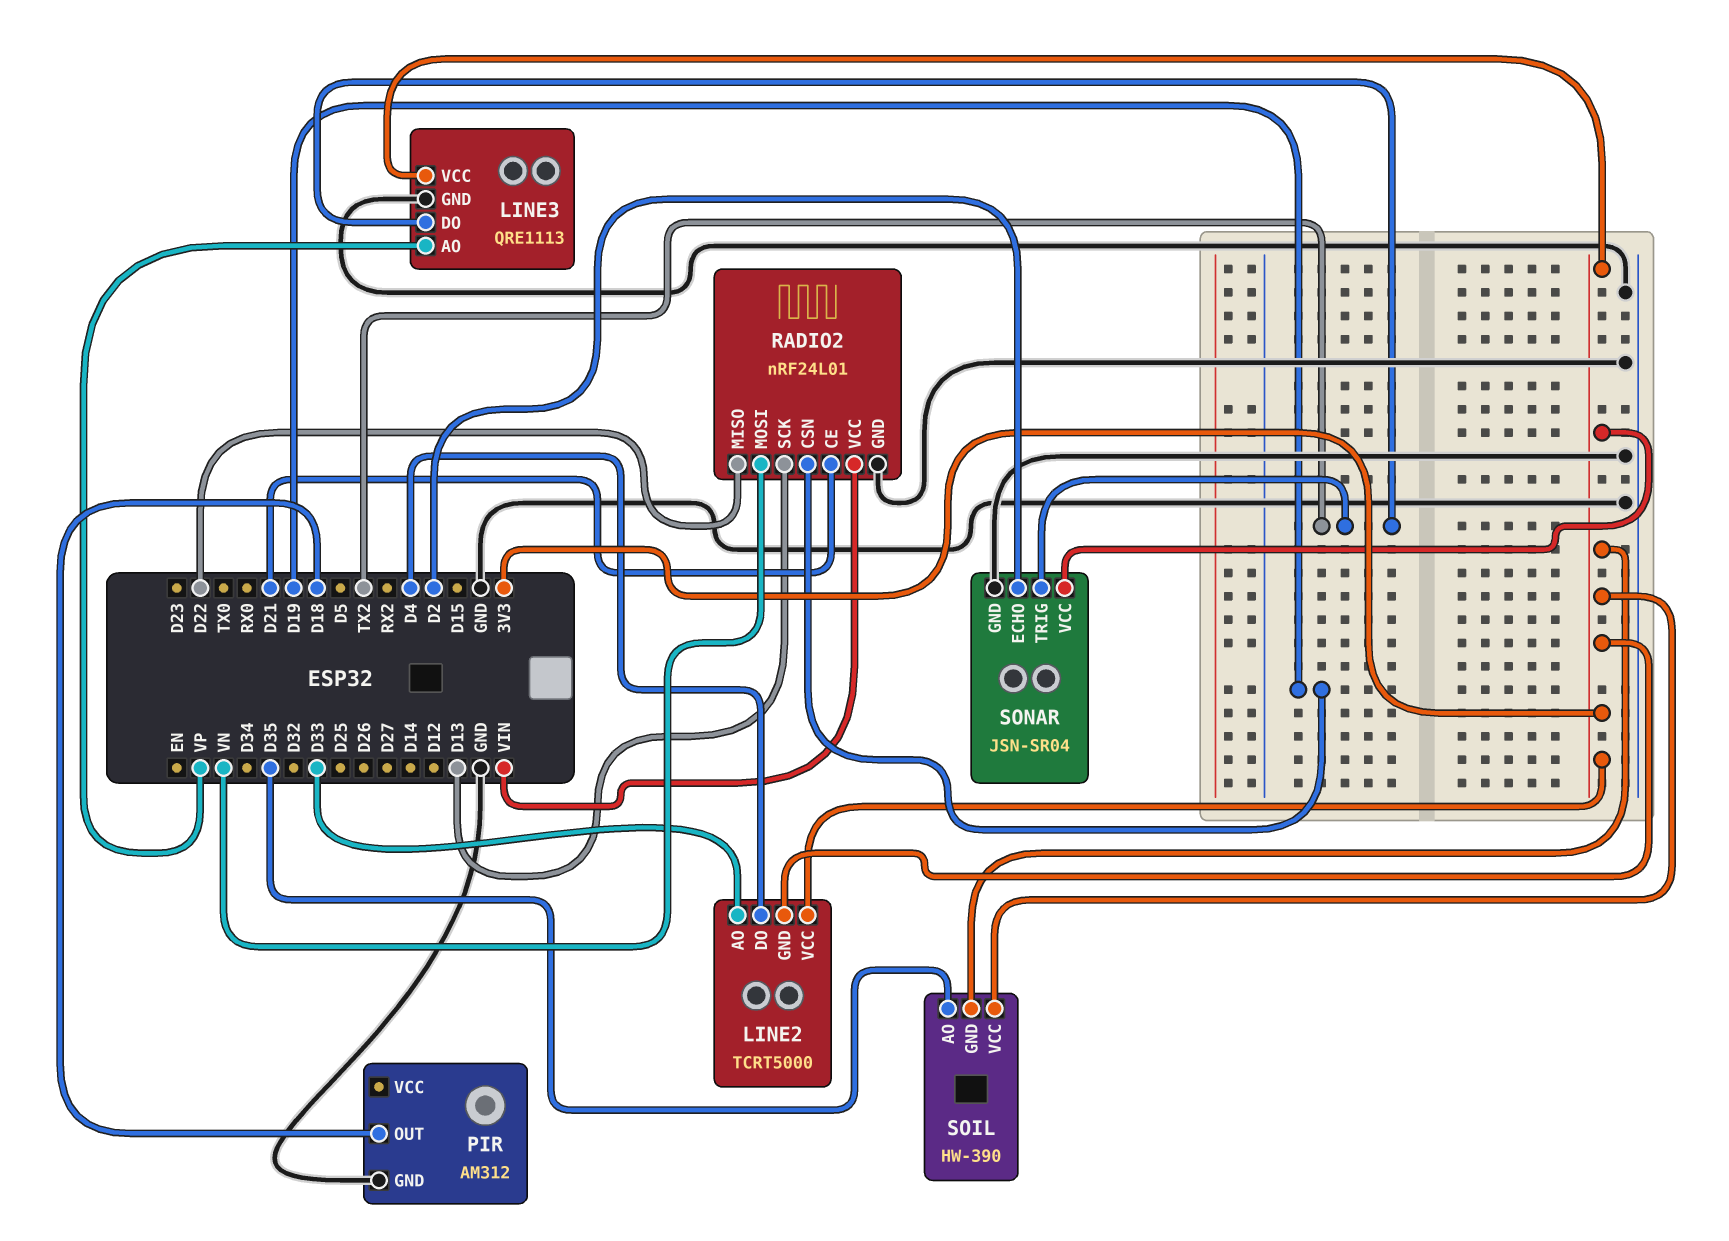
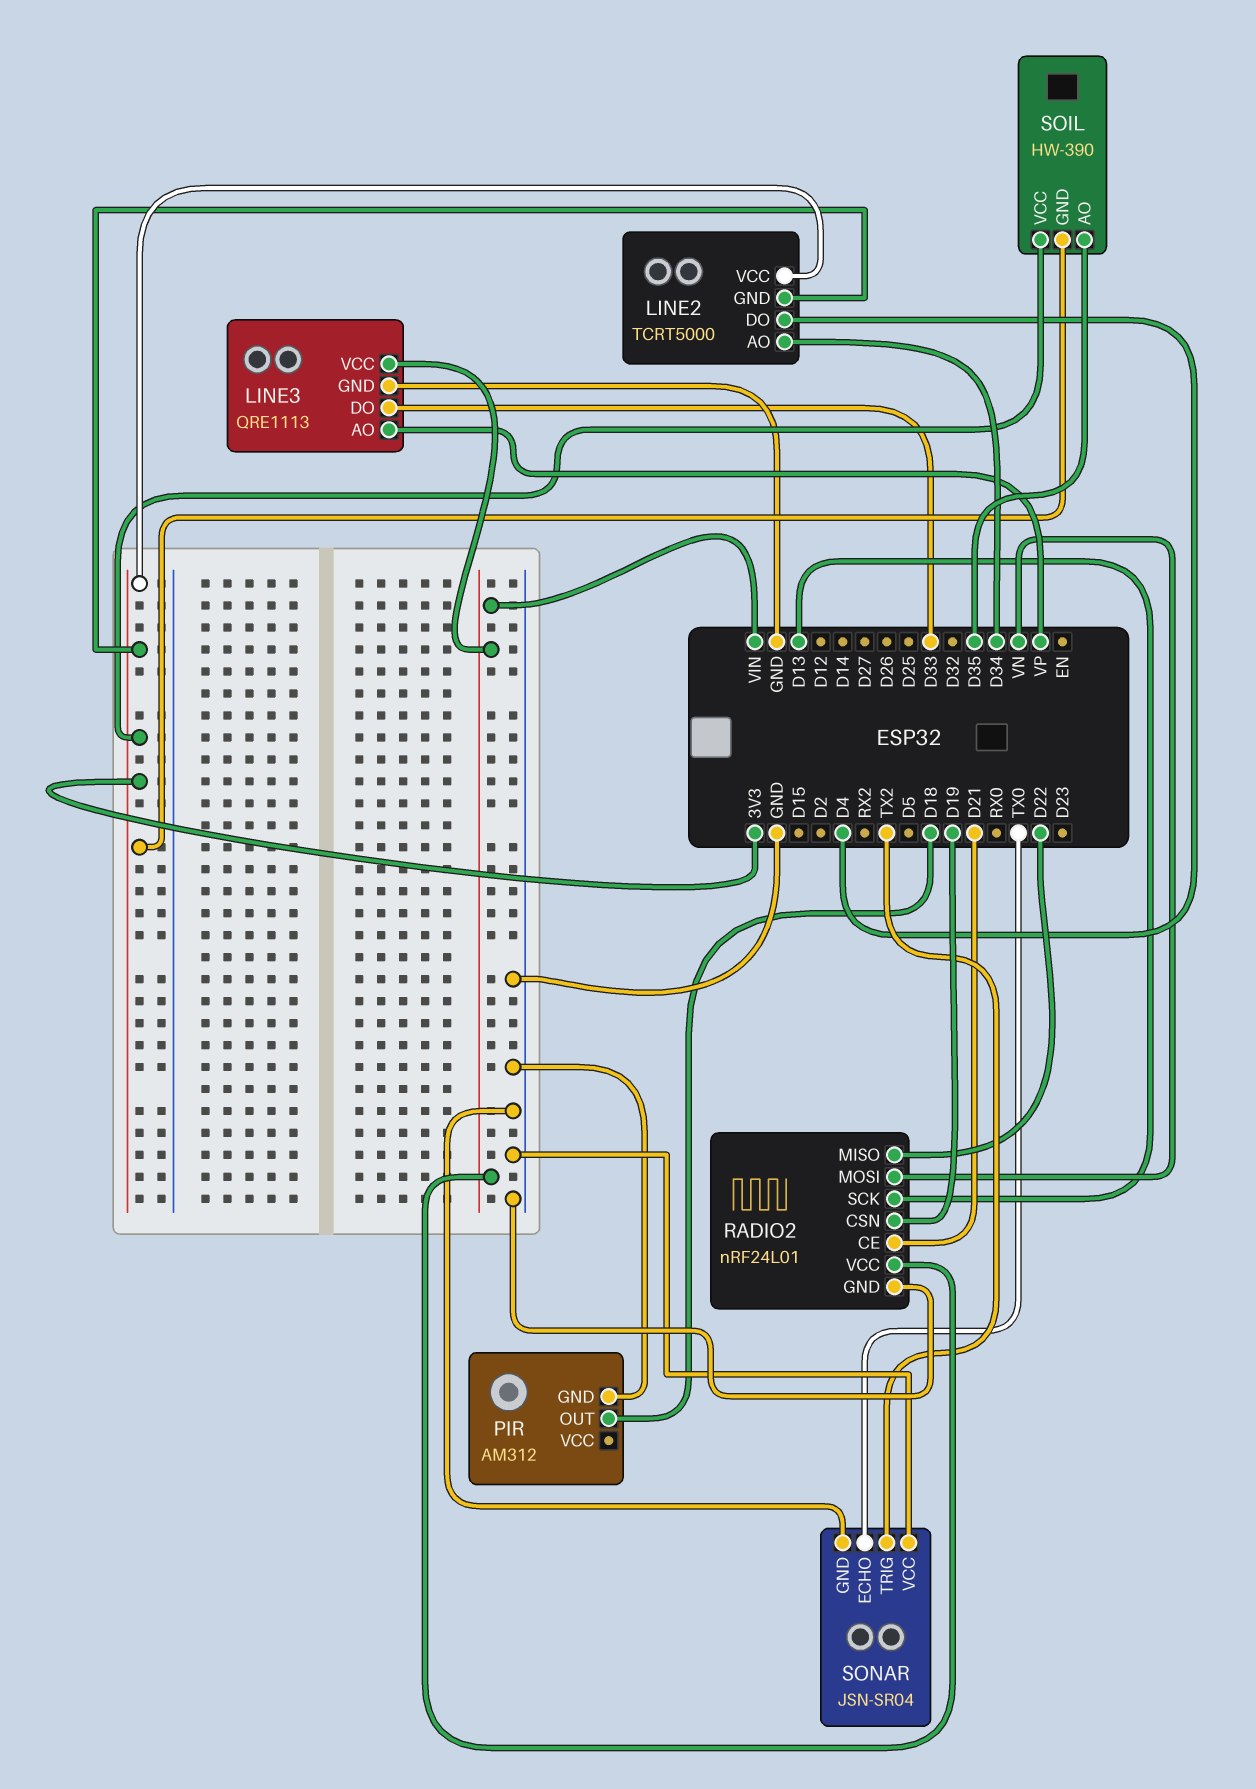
LINE2 pin AO: D33 -> D34
LINE3 pin DO: TX2 -> D33
LINE3 pin VCC: 3V3 -> VIN
SONAR pin ECHO: D2 -> TX0
SONAR pin VCC: 3V3 -> GND

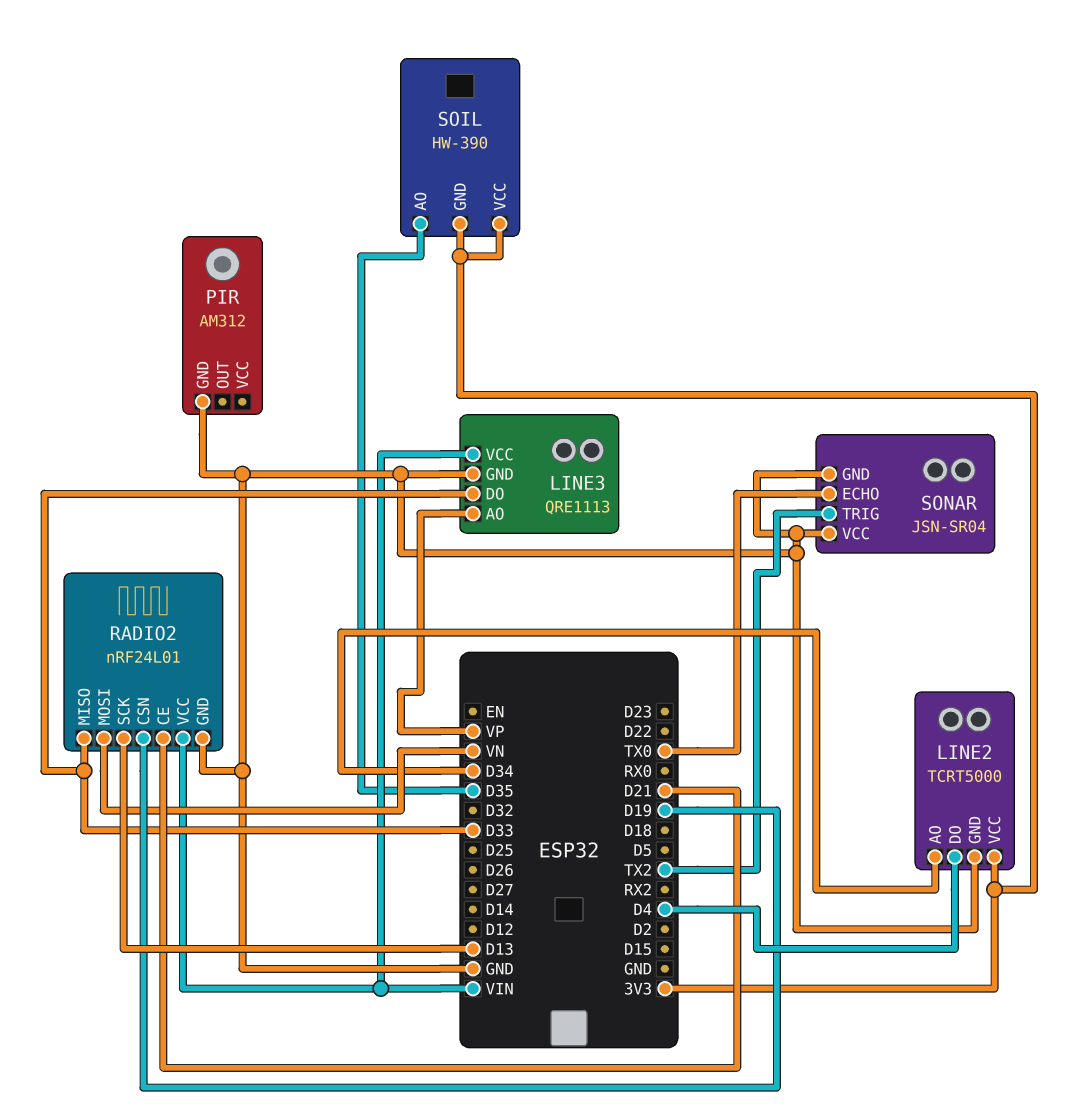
LINE2 pin GND: 3V3 -> GND
PIR pin OUT: D18 -> none
RADIO2 pin MISO: D22 -> D33

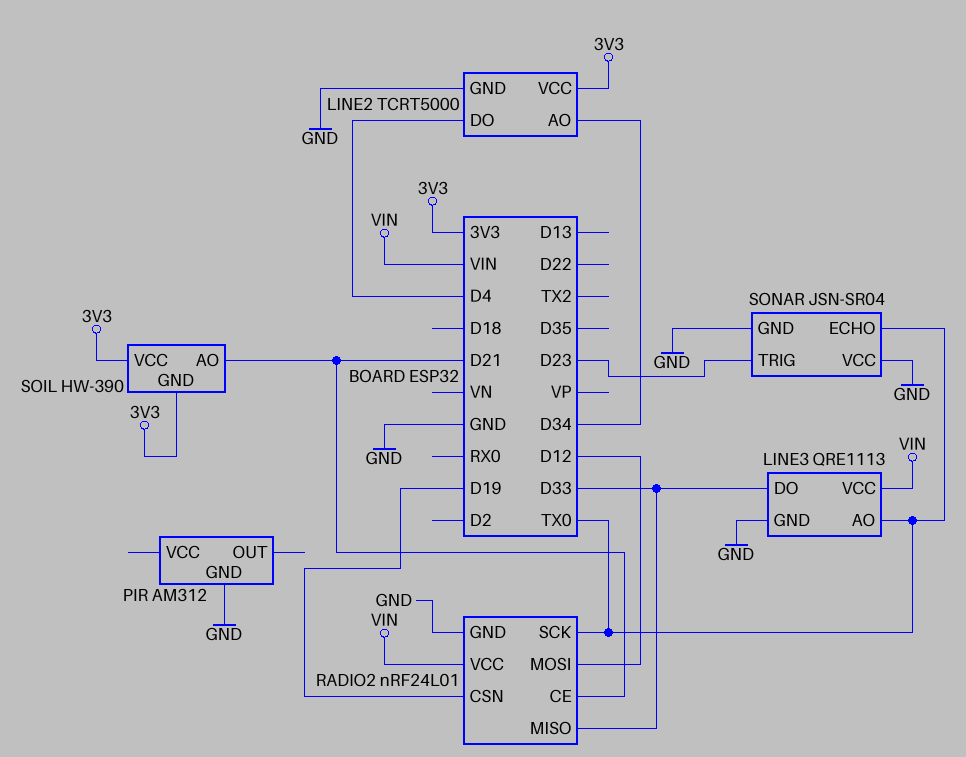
LINE3 pin AO: VP -> TX0
RADIO2 pin MOSI: VN -> D12
RADIO2 pin SCK: D13 -> TX0
SOIL pin AO: D35 -> D21
SONAR pin TRIG: TX2 -> D23

